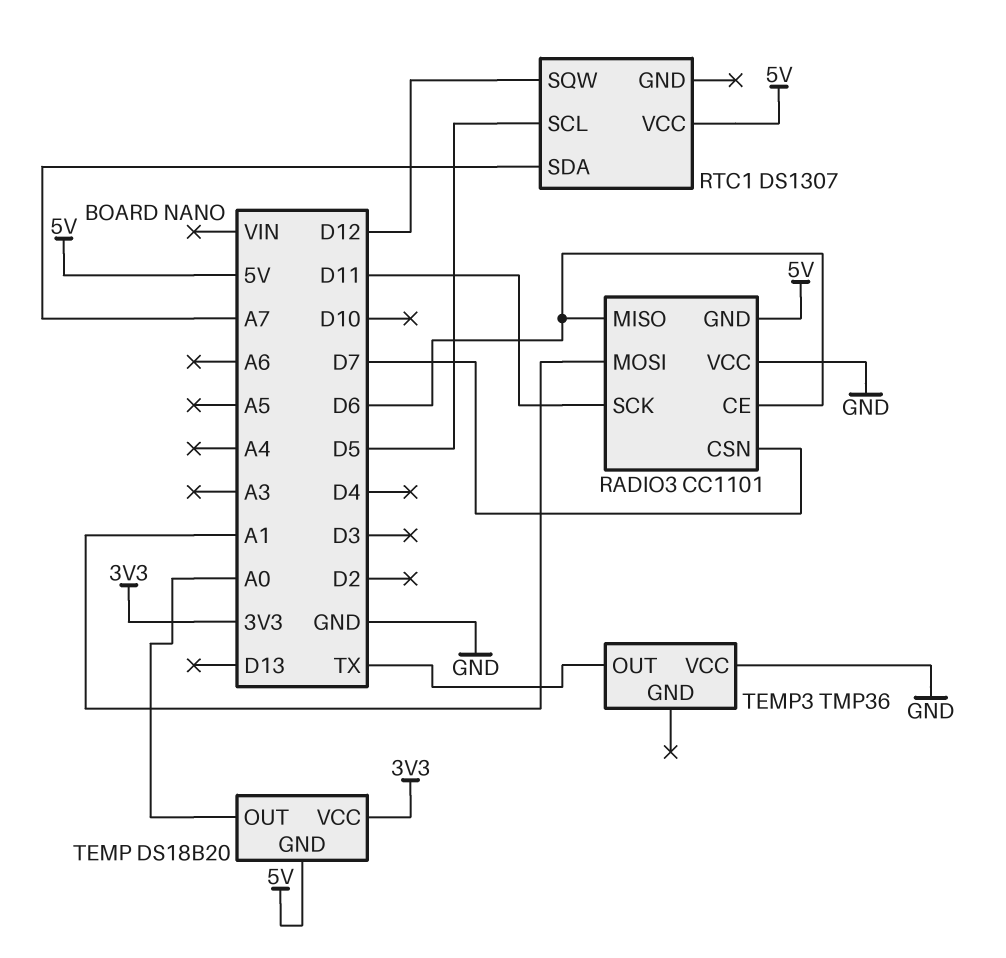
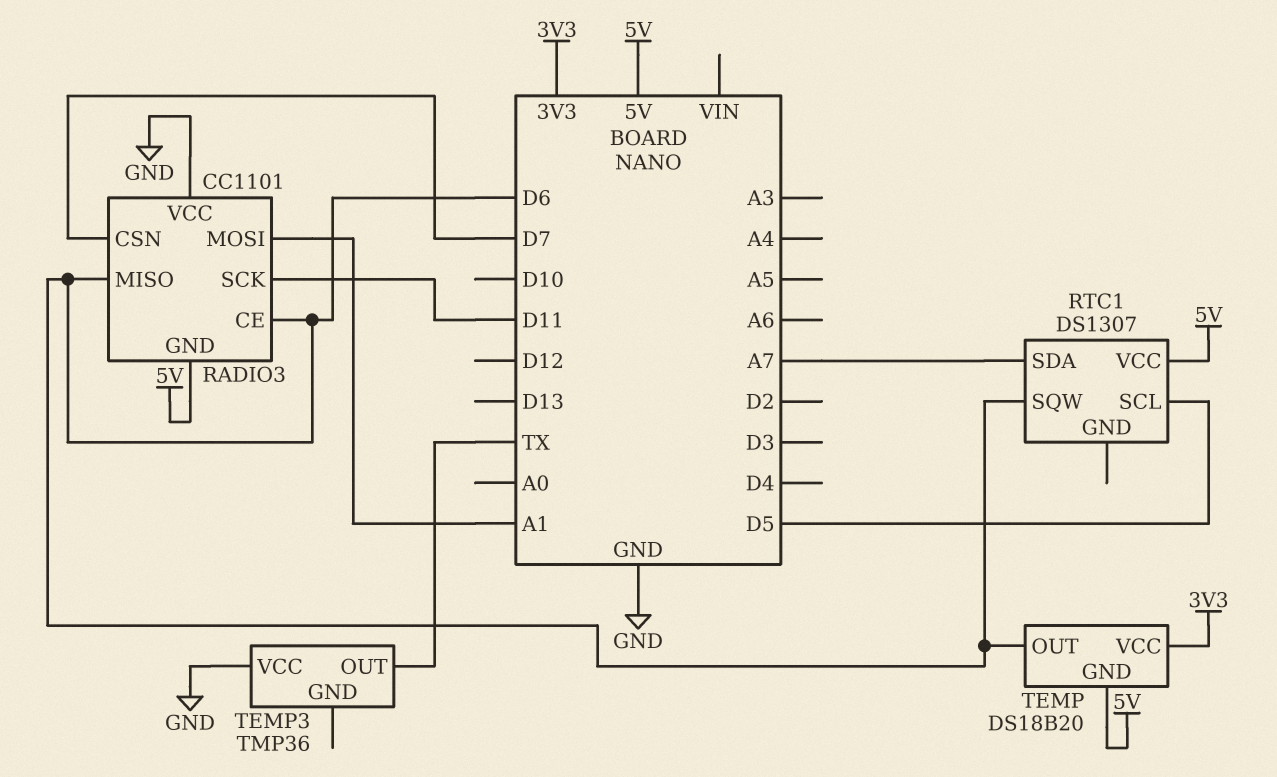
RTC1 pin SQW: D12 -> D6
TEMP pin OUT: A0 -> D6

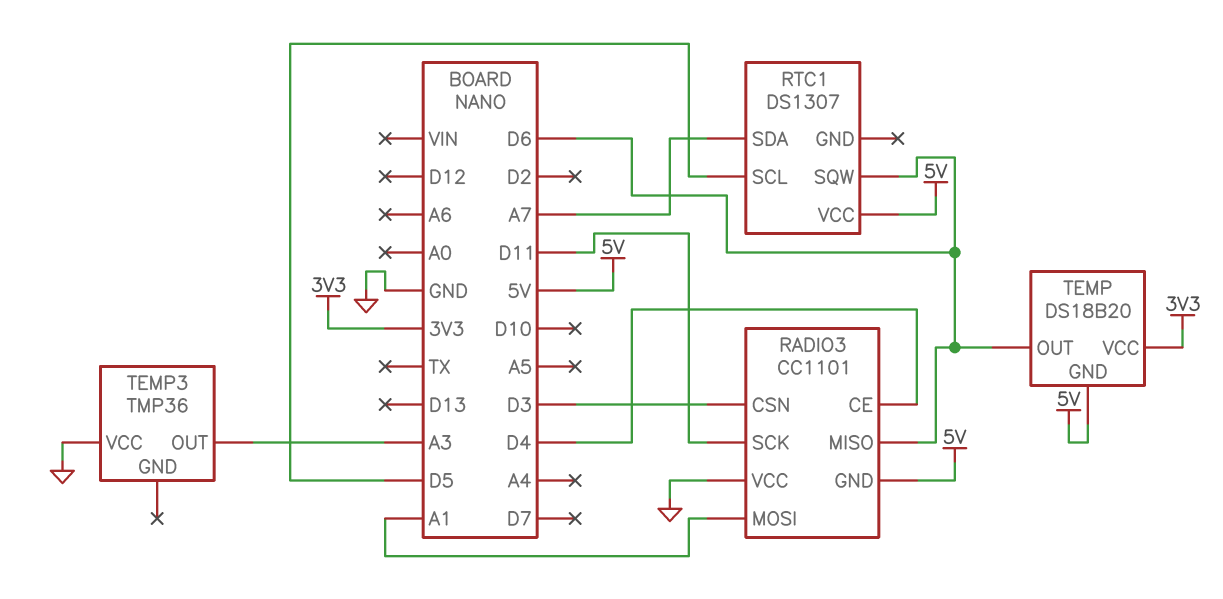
RADIO3 pin CE: D6 -> D4
RADIO3 pin CSN: D7 -> D3
TEMP3 pin OUT: TX -> A3

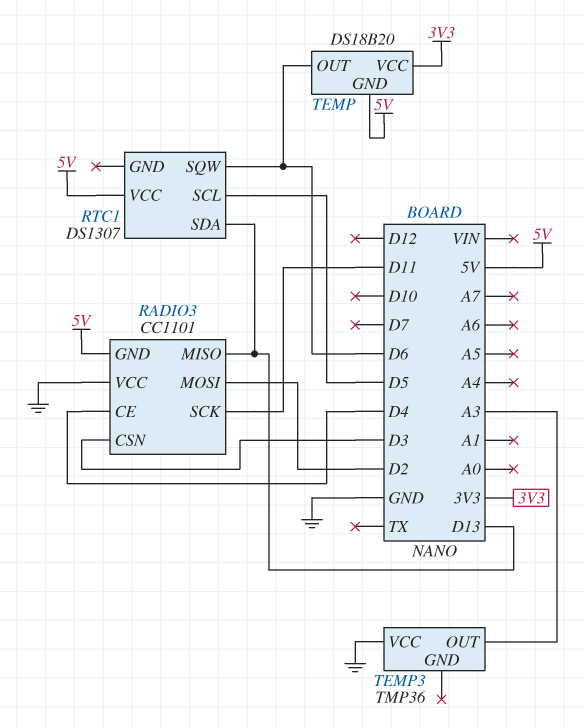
RADIO3 pin MISO: D6 -> D13
RADIO3 pin MOSI: A1 -> D2
RTC1 pin SDA: A7 -> D13

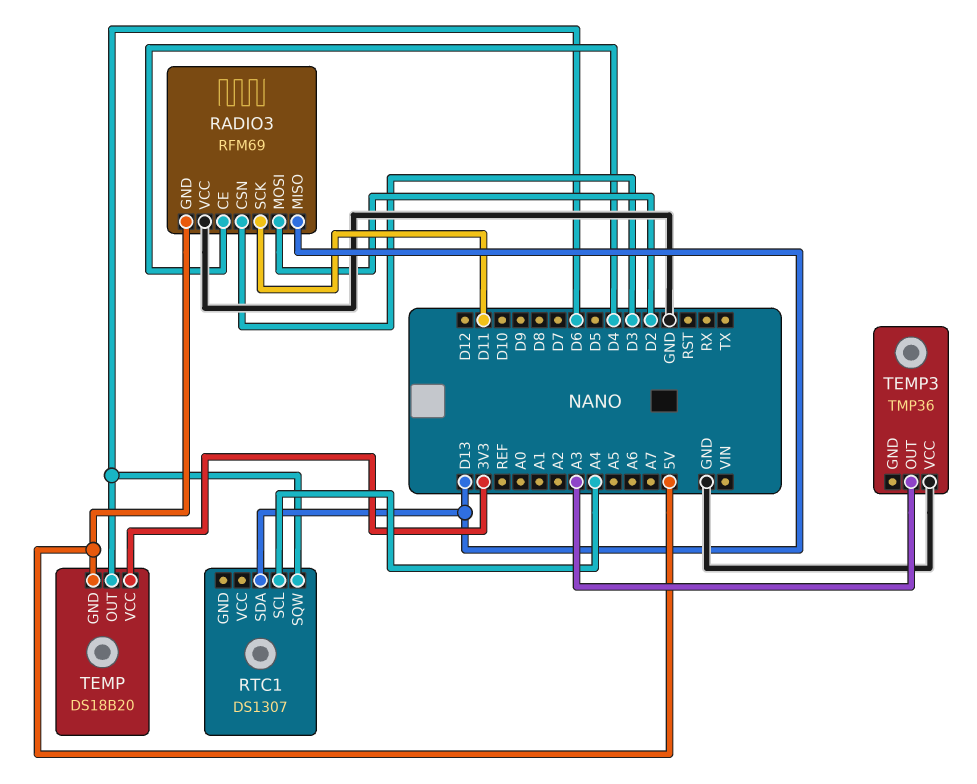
RADIO3: CC1101 -> RFM69
RTC1 pin SCL: D5 -> A4
RTC1 pin VCC: 5V -> none

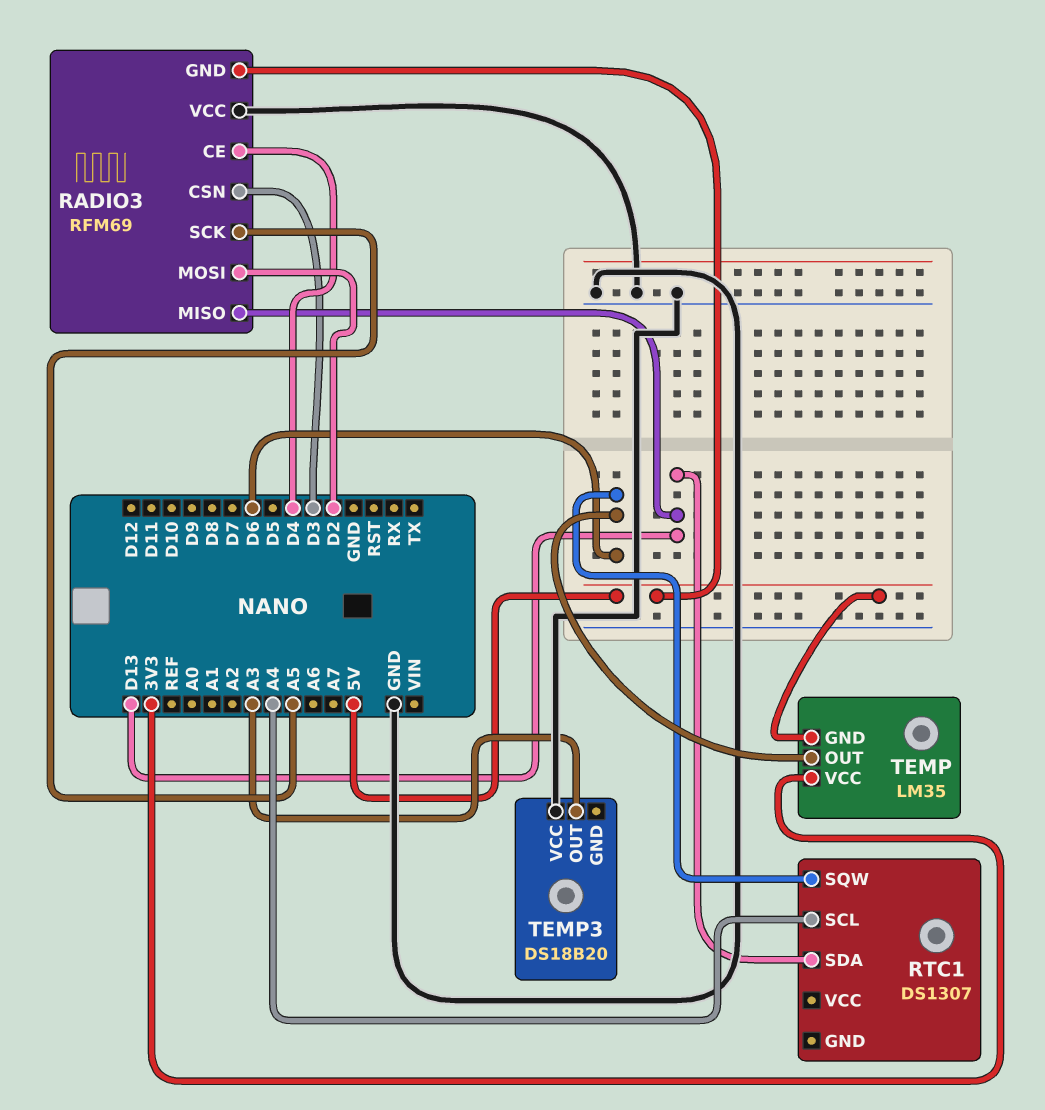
RADIO3 pin SCK: D11 -> A5
TEMP: DS18B20 -> LM35
TEMP3: TMP36 -> DS18B20

